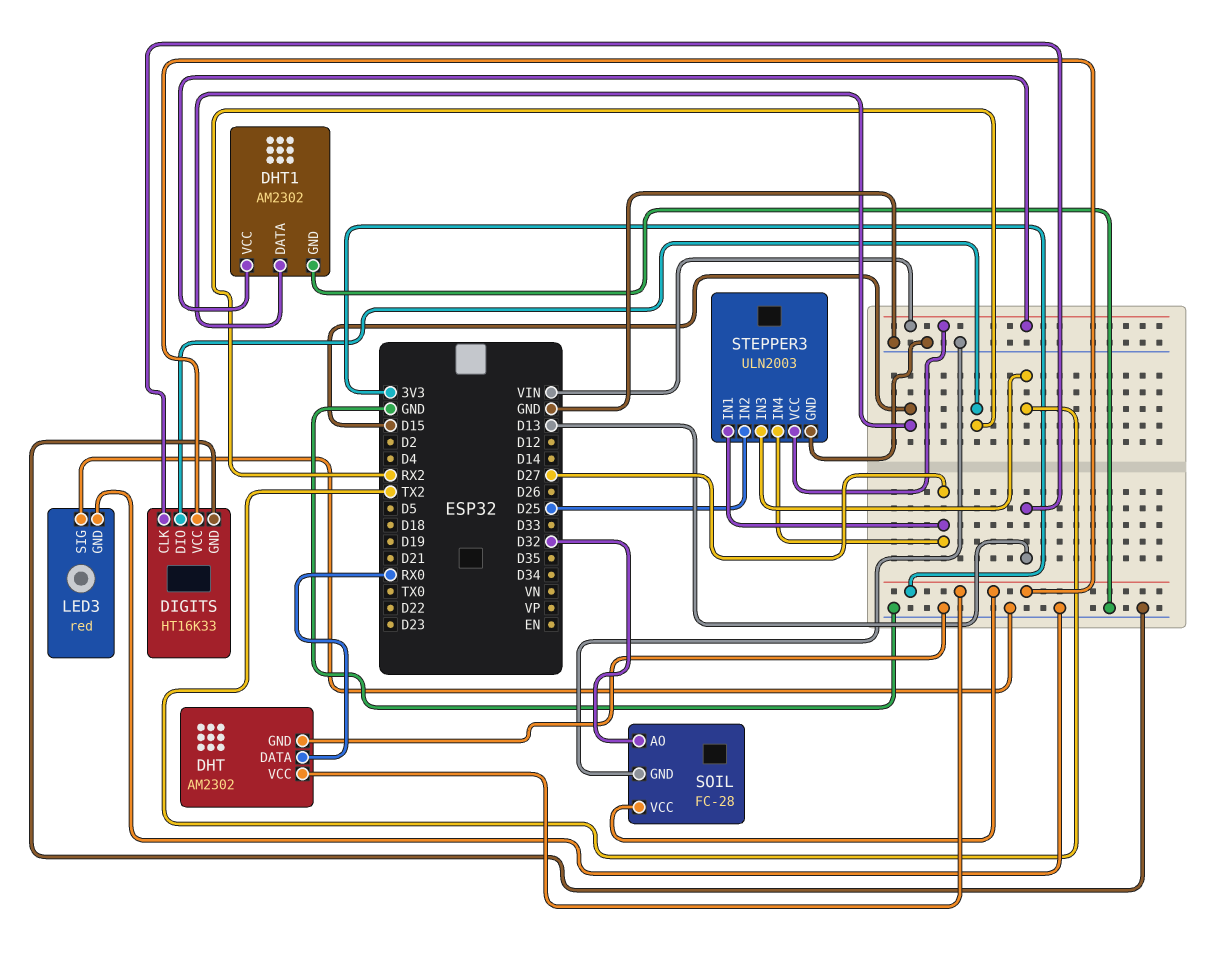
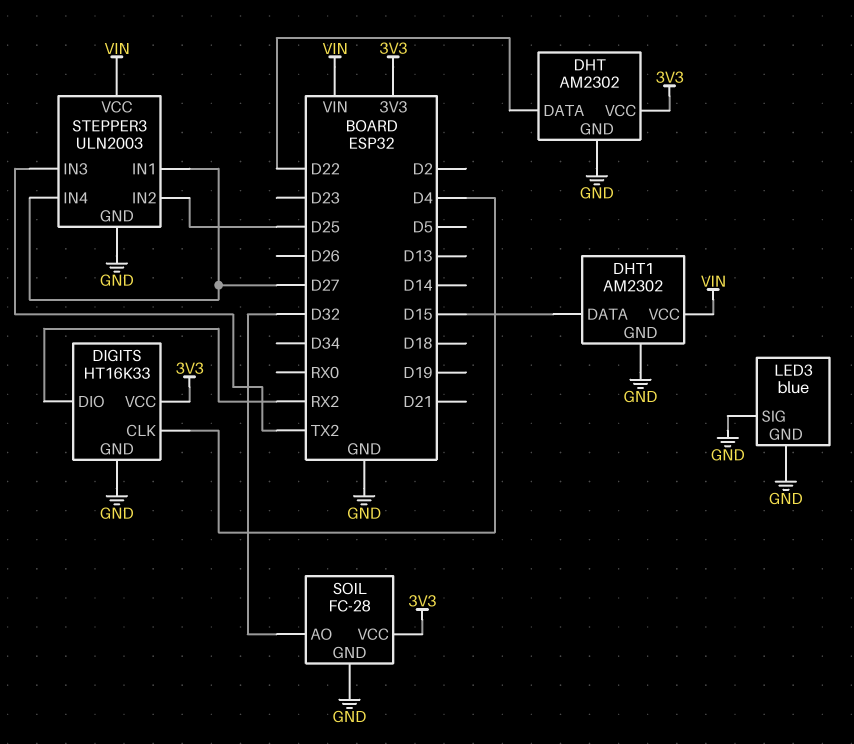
DHT pin DATA: RX0 -> D22
DIGITS pin CLK: D13 -> D4
LED3: red -> blue

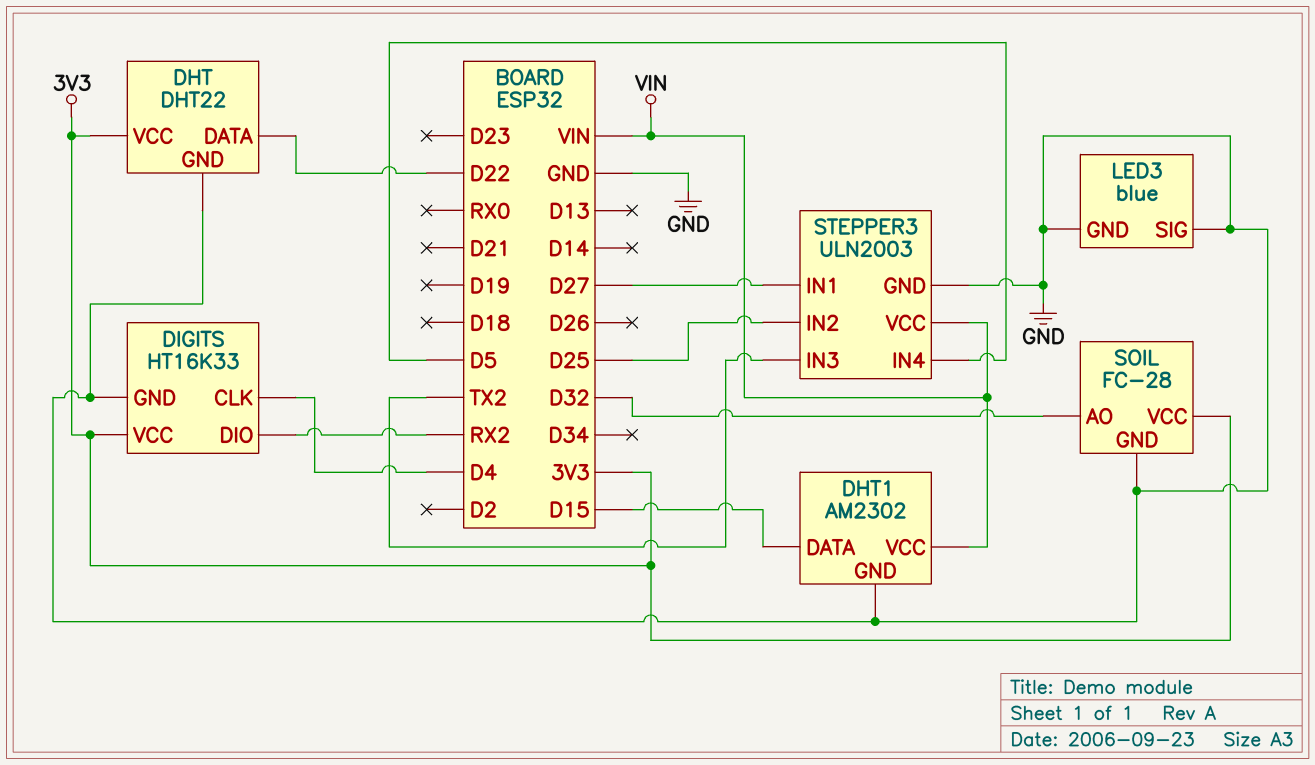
DHT: AM2302 -> DHT22
STEPPER3 pin IN4: D27 -> D5

